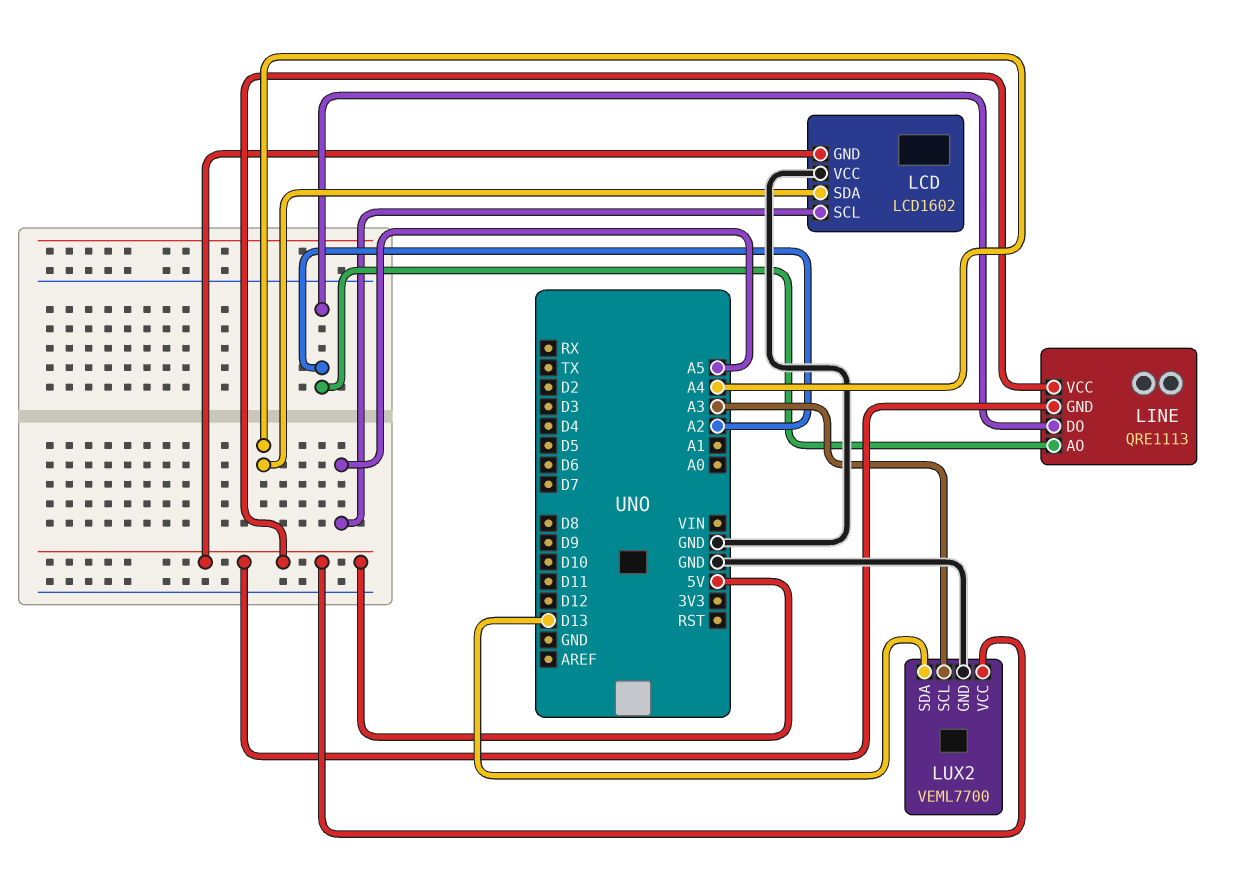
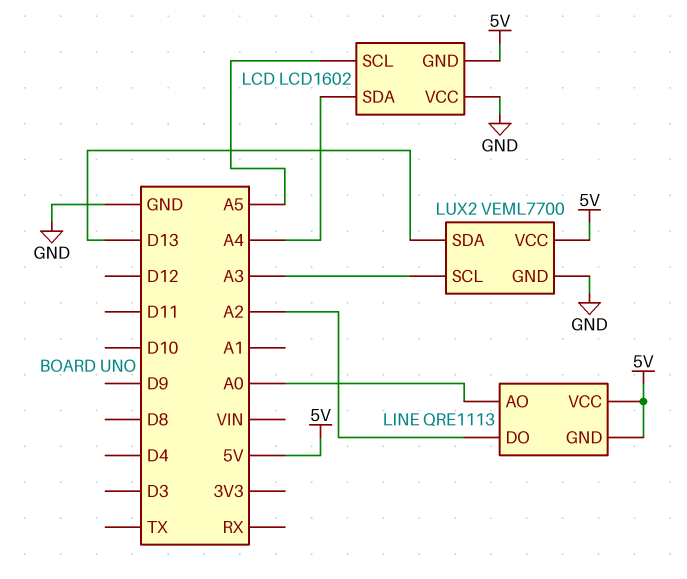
LINE pin AO: A2 -> A0

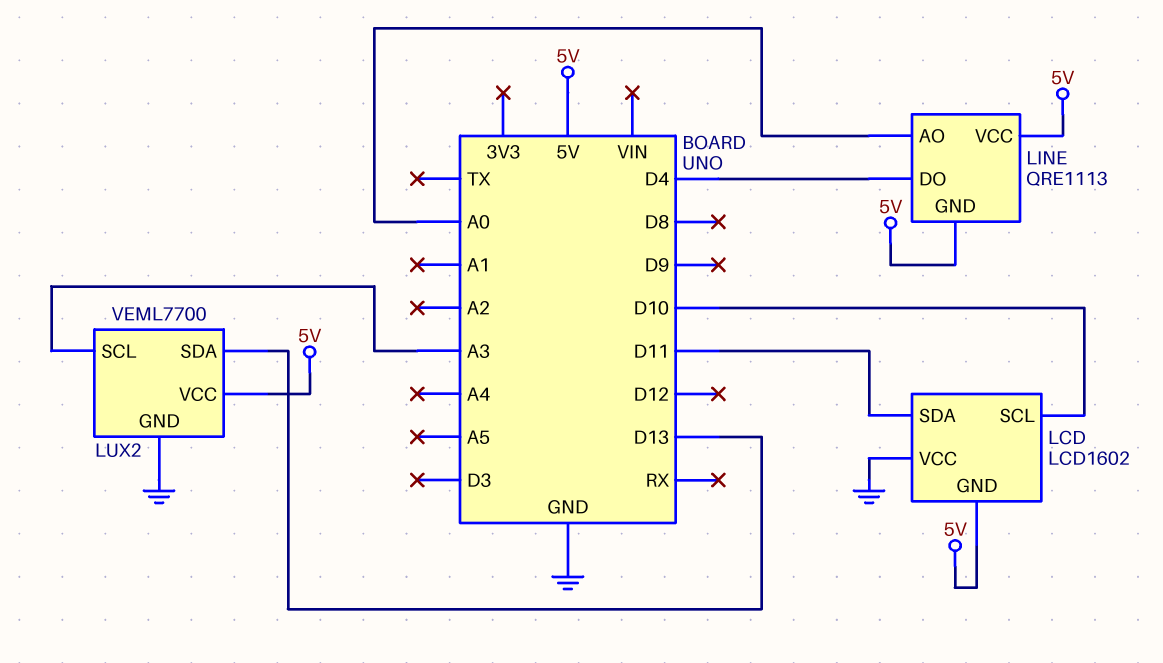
LCD pin SCL: A5 -> D10
LCD pin SDA: A4 -> D11
LINE pin DO: A2 -> D4

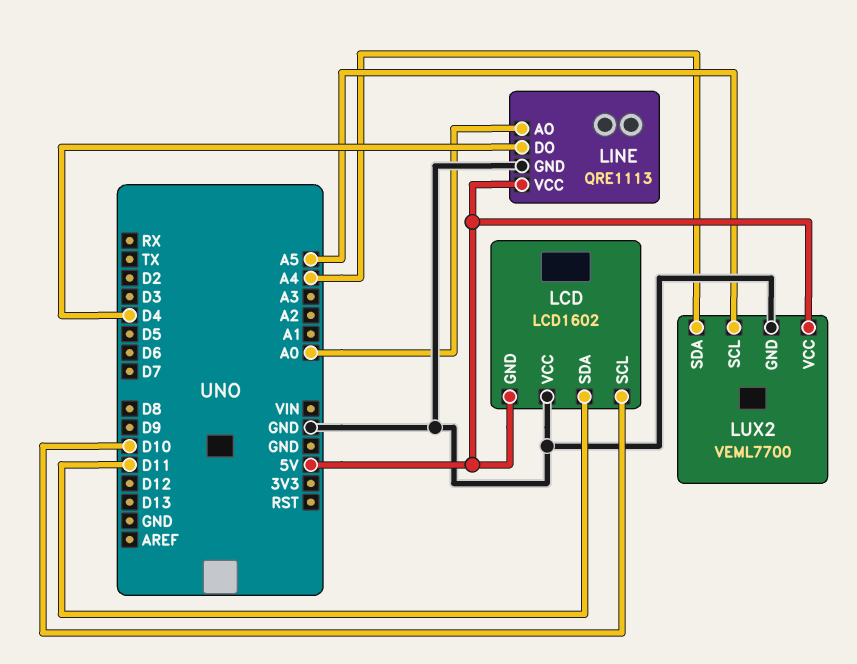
LINE pin GND: 5V -> GND
LUX2 pin SCL: A3 -> A5
LUX2 pin SDA: D13 -> A4

